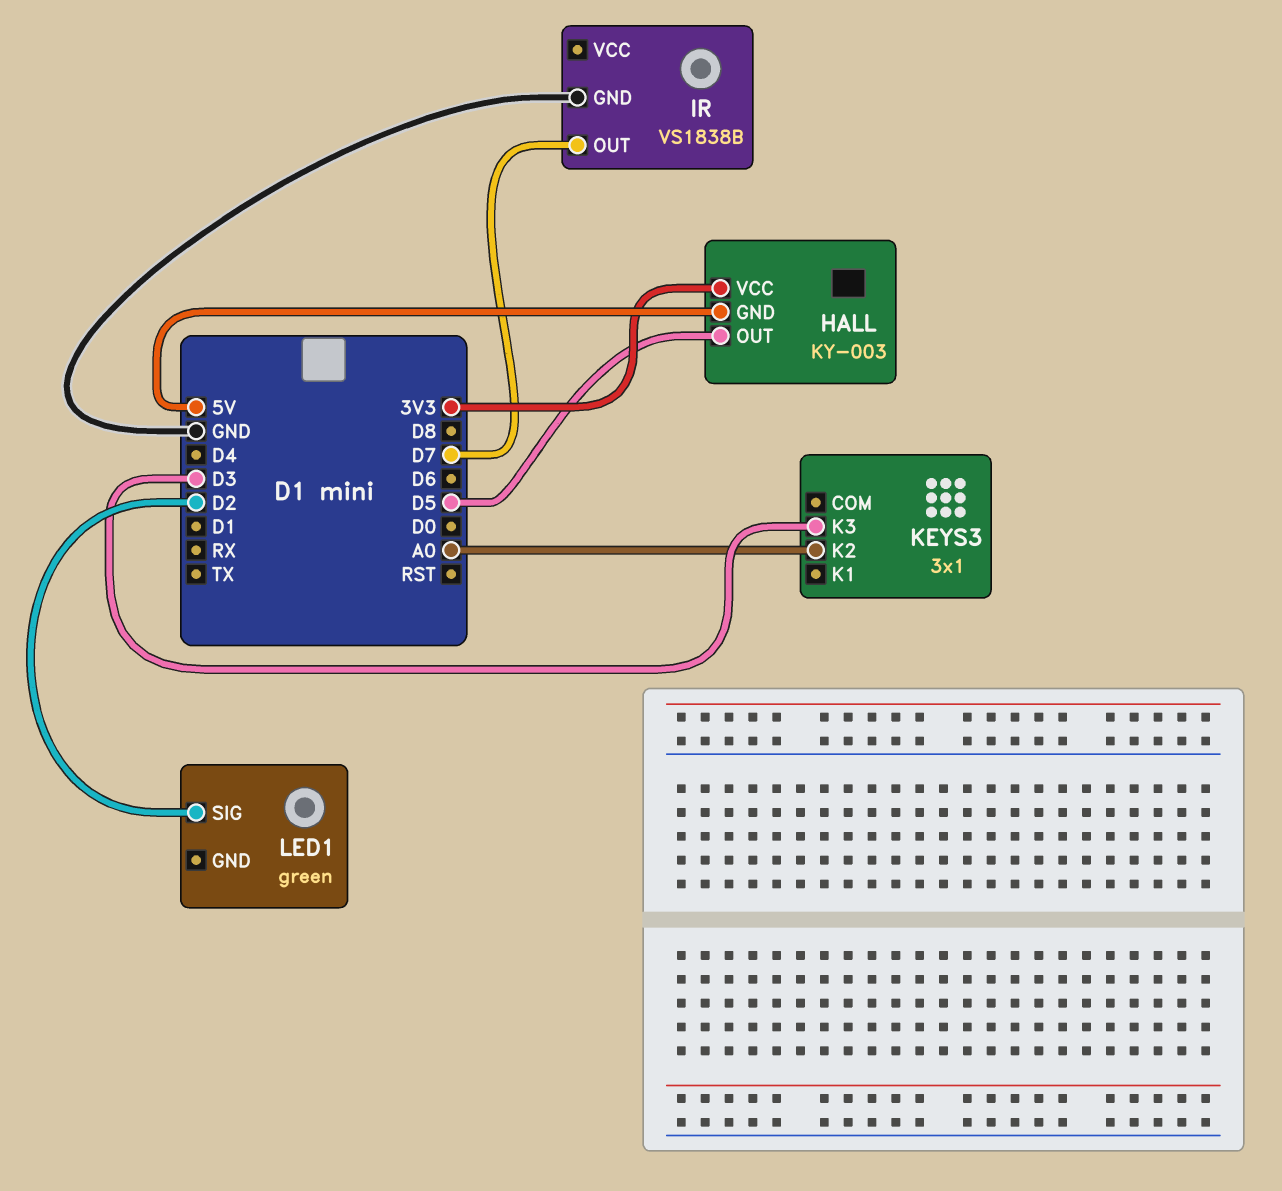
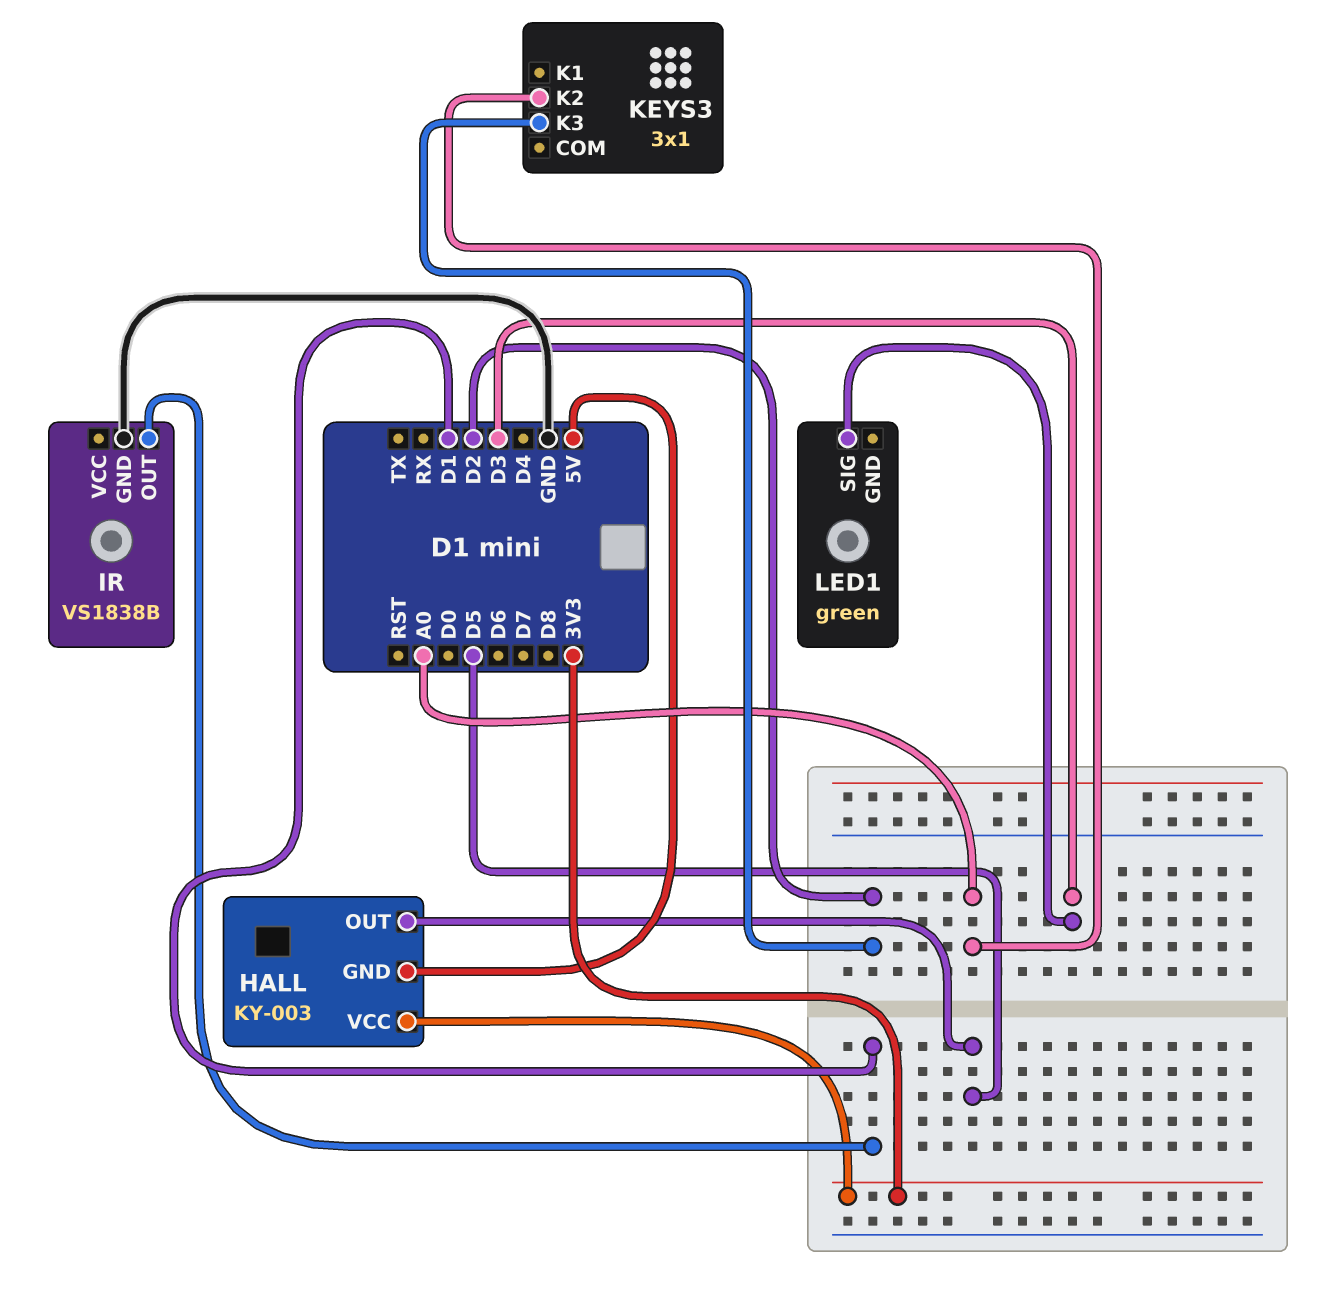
IR pin OUT: D7 -> D1
KEYS3 pin K3: D3 -> D2
LED1 pin SIG: D2 -> D3

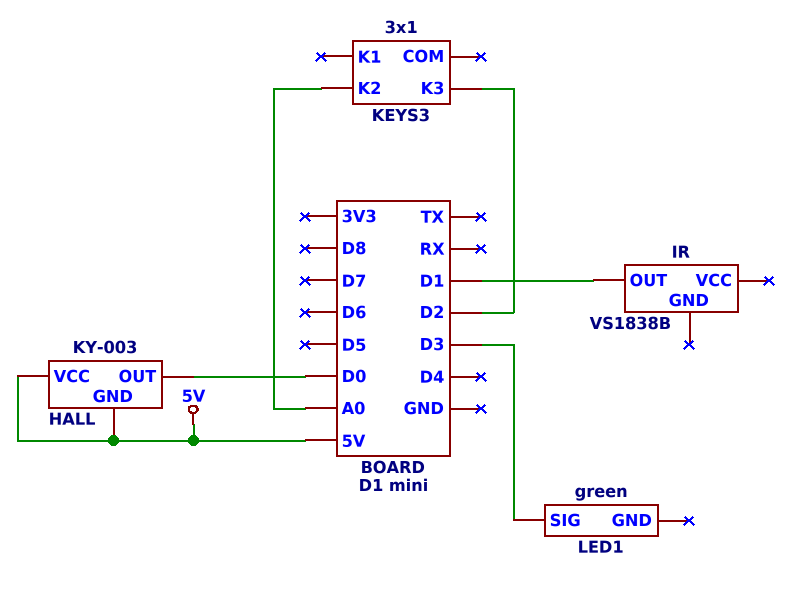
HALL pin OUT: D5 -> D0
HALL pin VCC: 3V3 -> 5V
IR pin GND: GND -> none

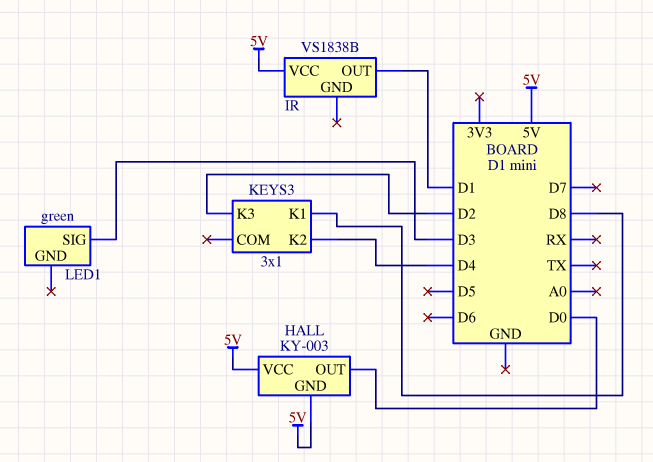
IR pin VCC: none -> 5V
KEYS3 pin K1: none -> D8
KEYS3 pin K2: A0 -> D4

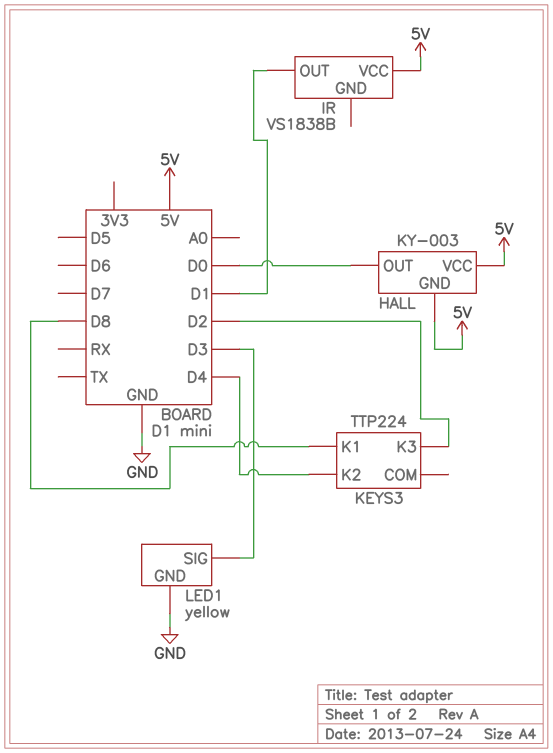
KEYS3: 3x1 -> TTP224
LED1: green -> yellow
LED1 pin GND: none -> GND

